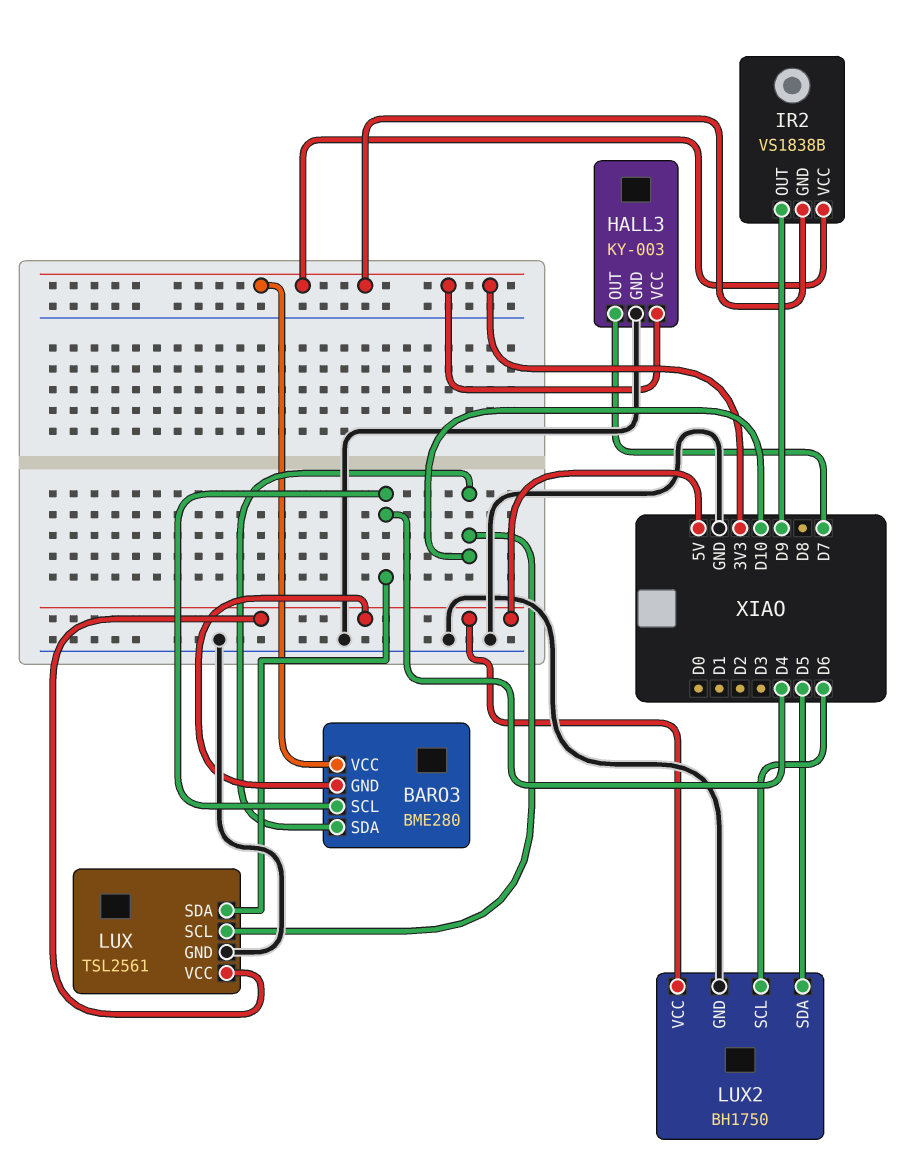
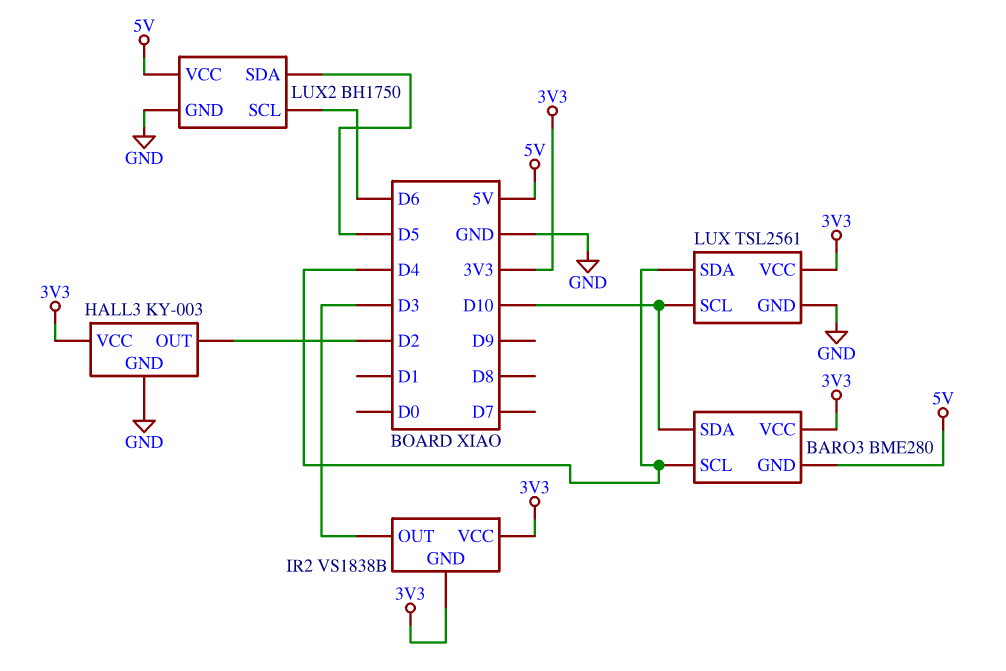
HALL3 pin OUT: D7 -> D2
IR2 pin OUT: D9 -> D3
LUX pin VCC: 5V -> 3V3

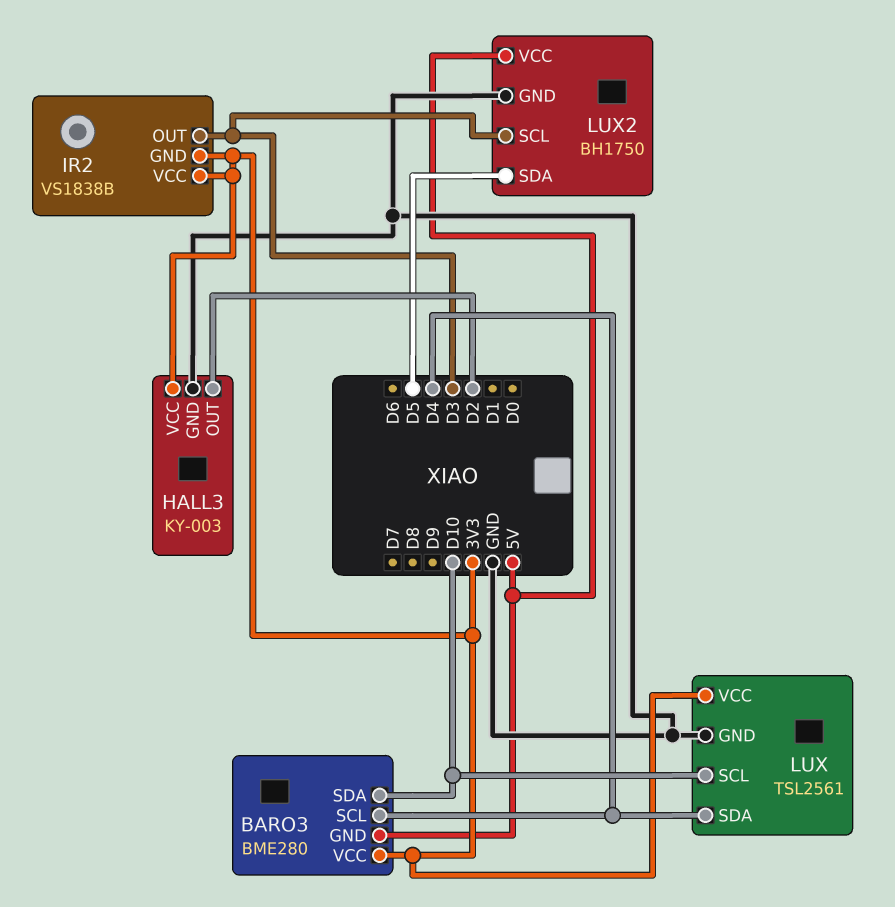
LUX2 pin SCL: D6 -> D3

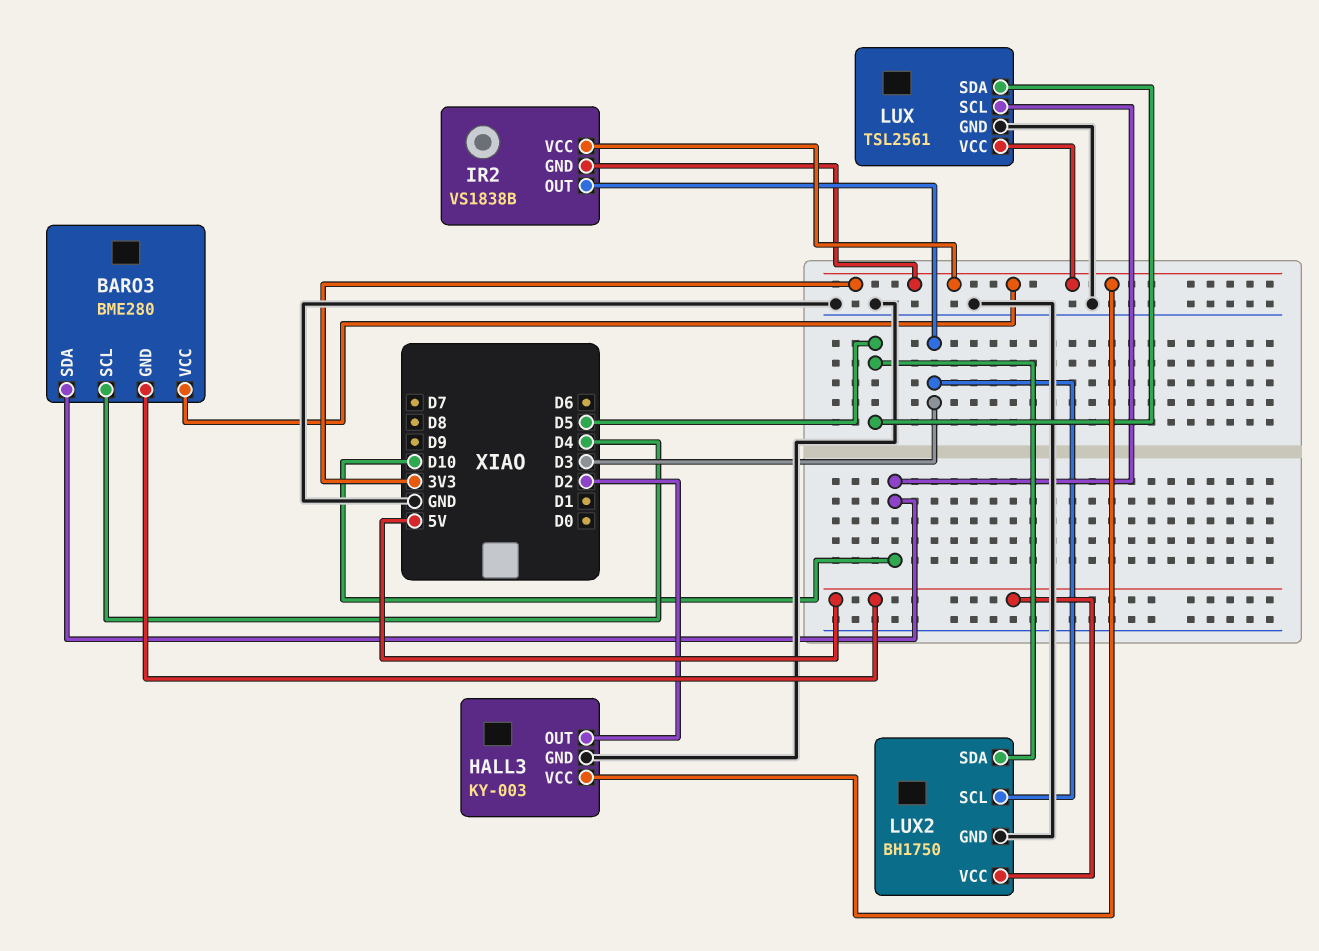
LUX pin SDA: D4 -> D5

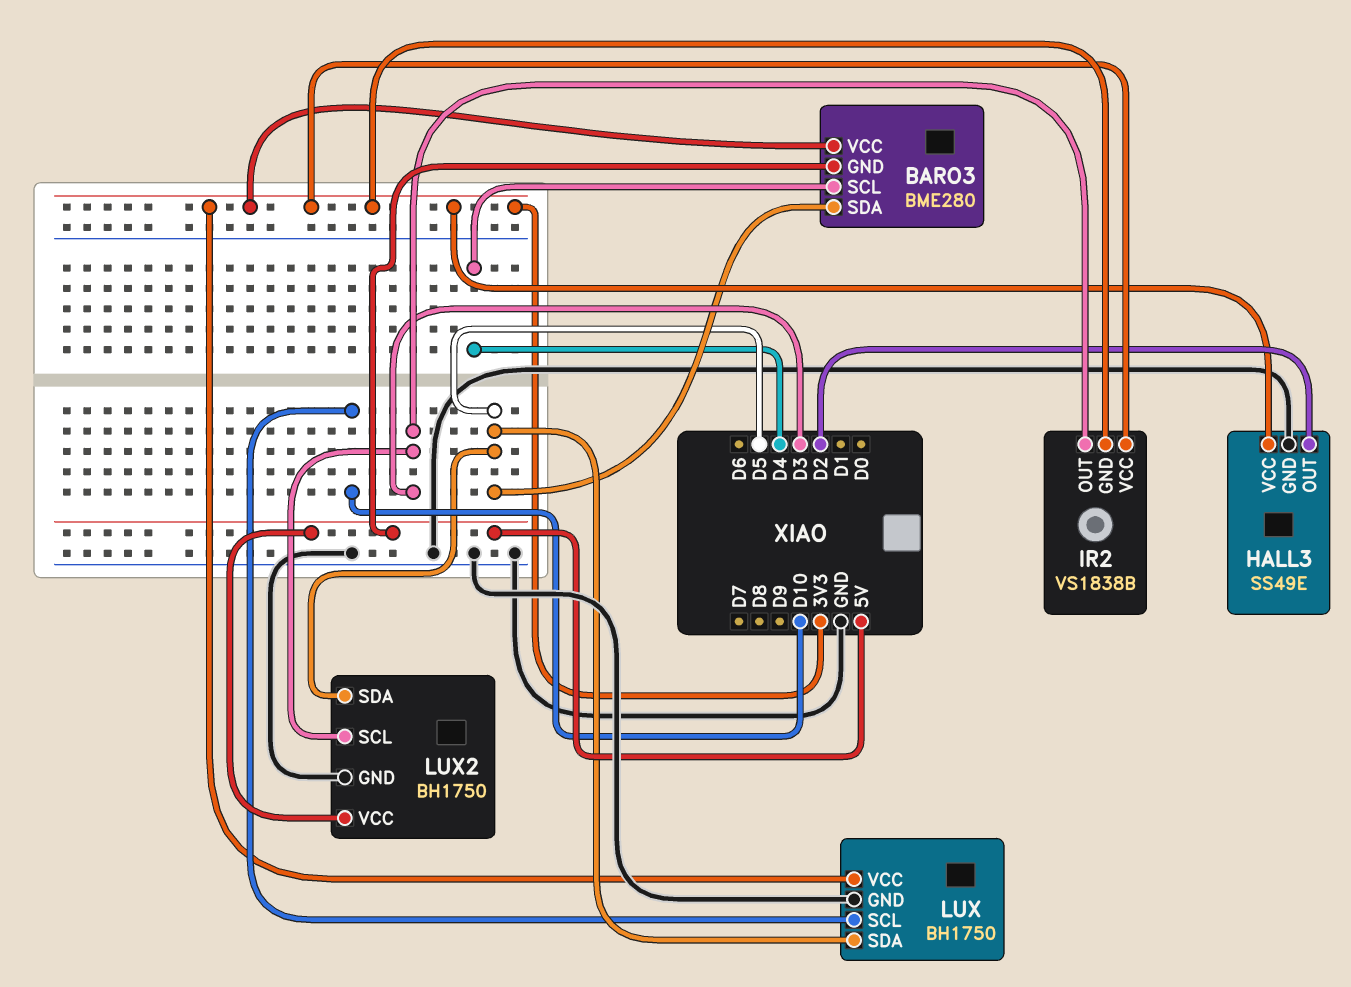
BARO3 pin SDA: D10 -> D5
HALL3: KY-003 -> SS49E
LUX: TSL2561 -> BH1750

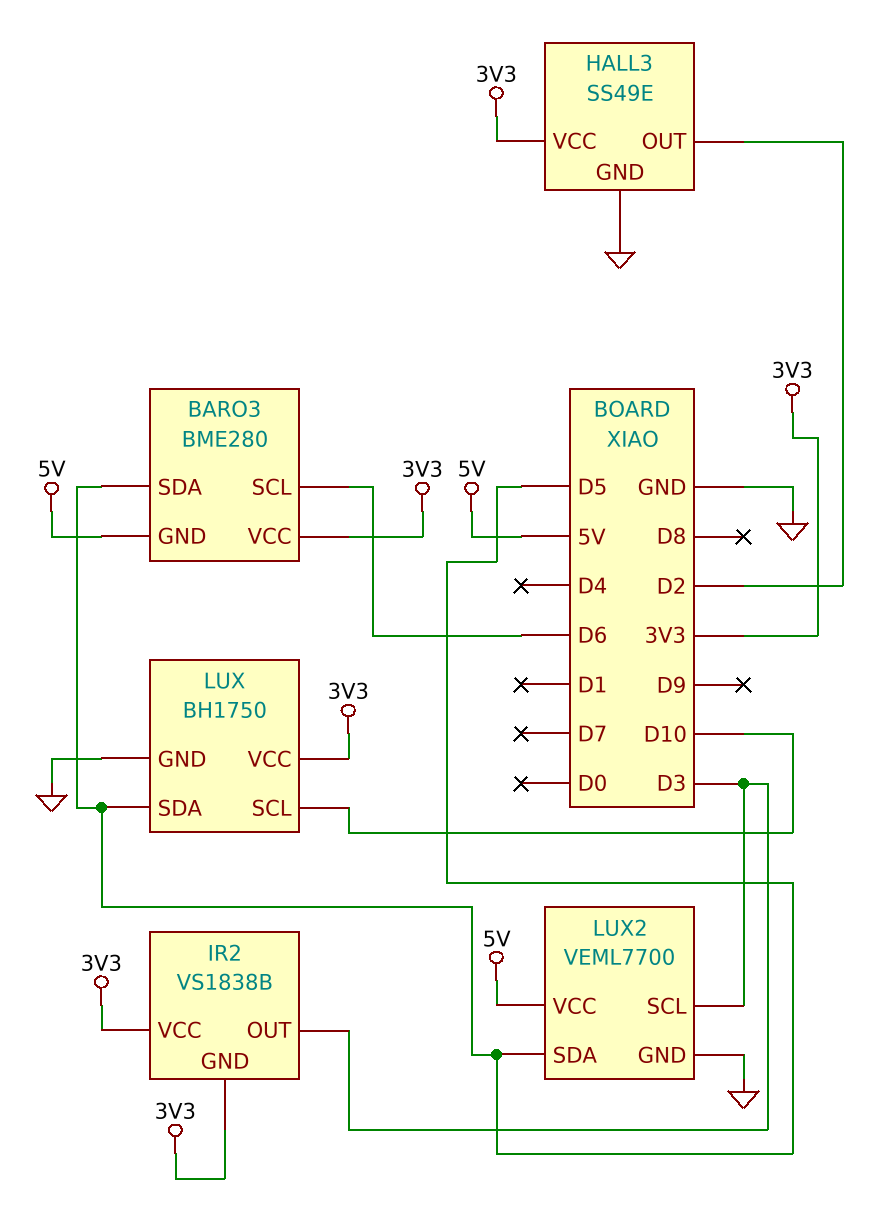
BARO3 pin SCL: D4 -> D6
LUX2: BH1750 -> VEML7700

